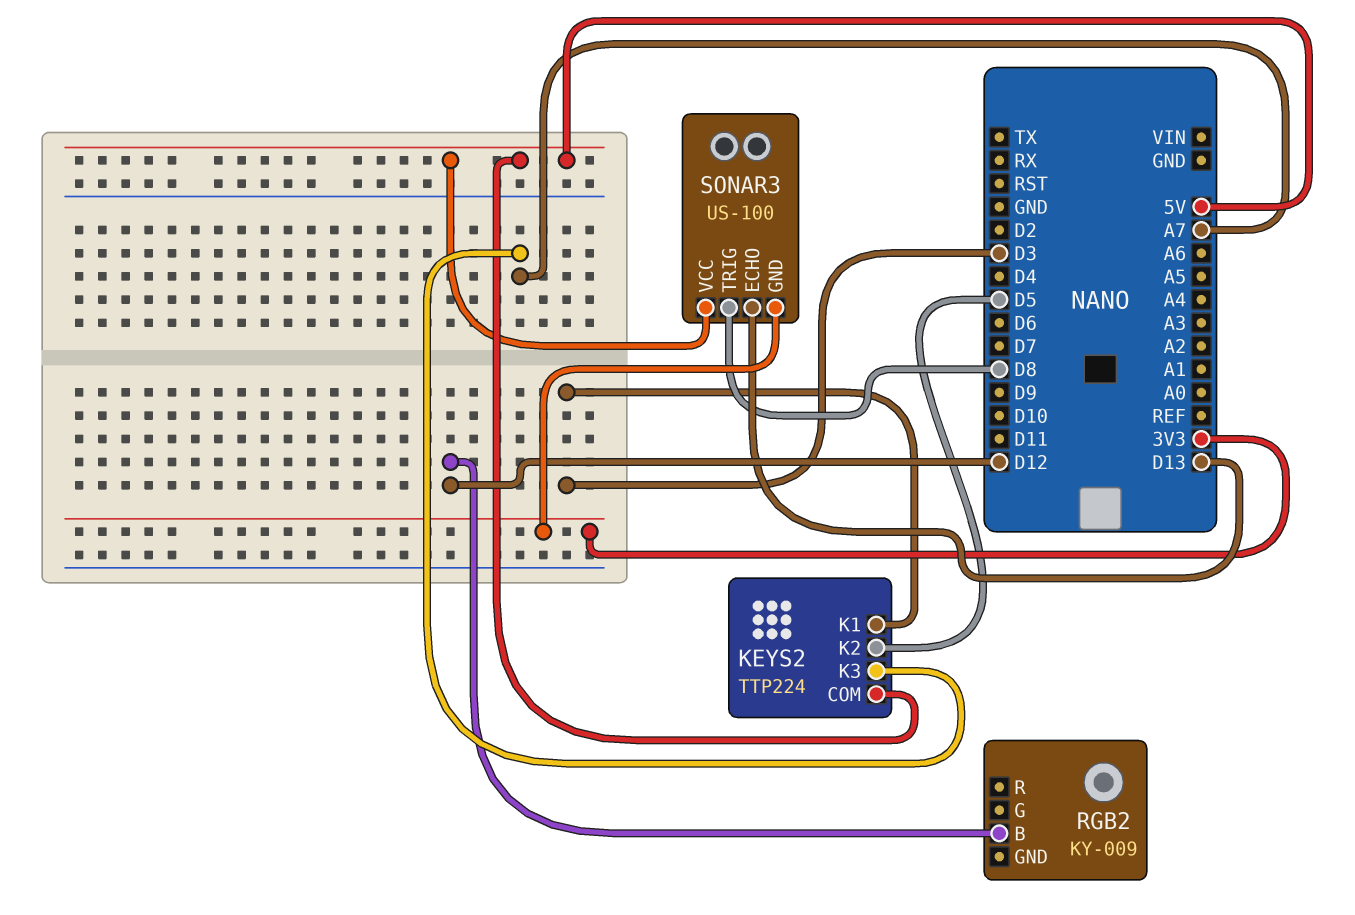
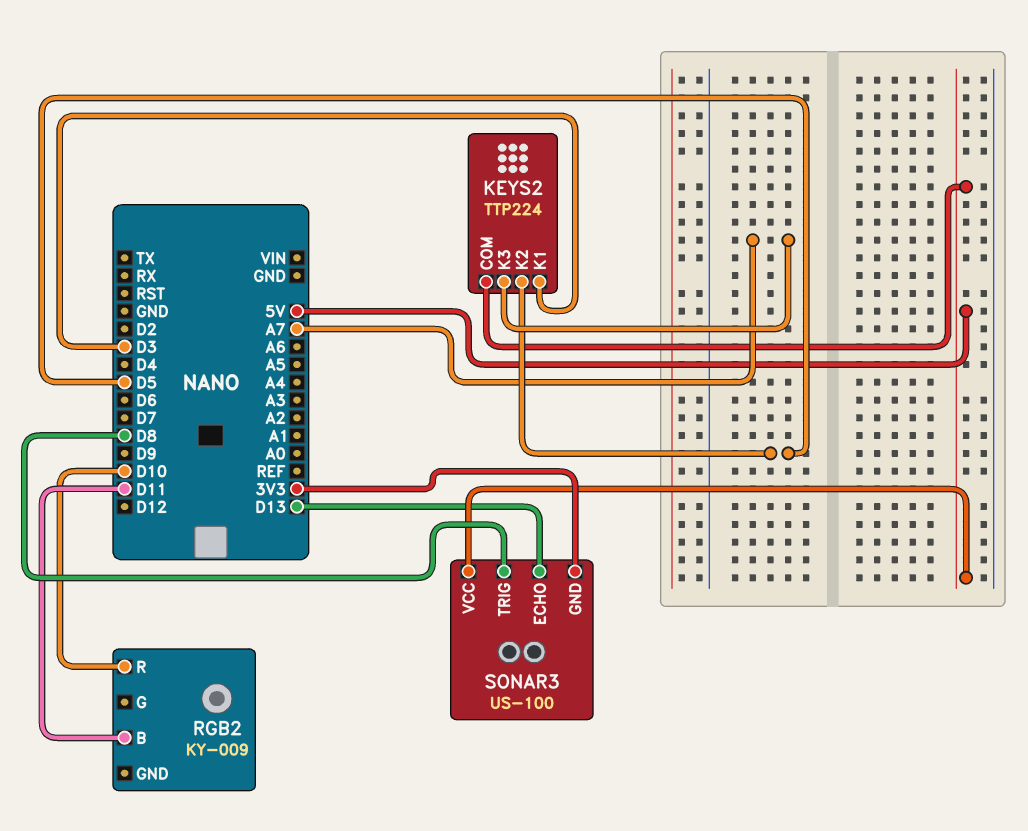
RGB2 pin B: D12 -> D11
RGB2 pin R: none -> D10

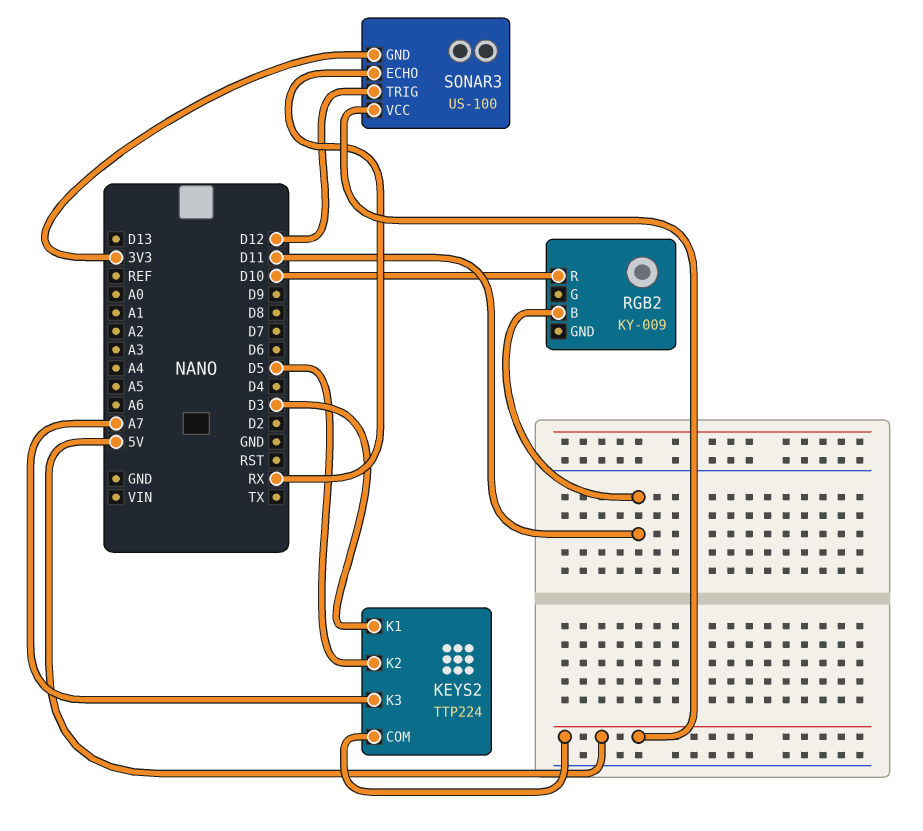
SONAR3 pin ECHO: D13 -> RX
SONAR3 pin TRIG: D8 -> D12

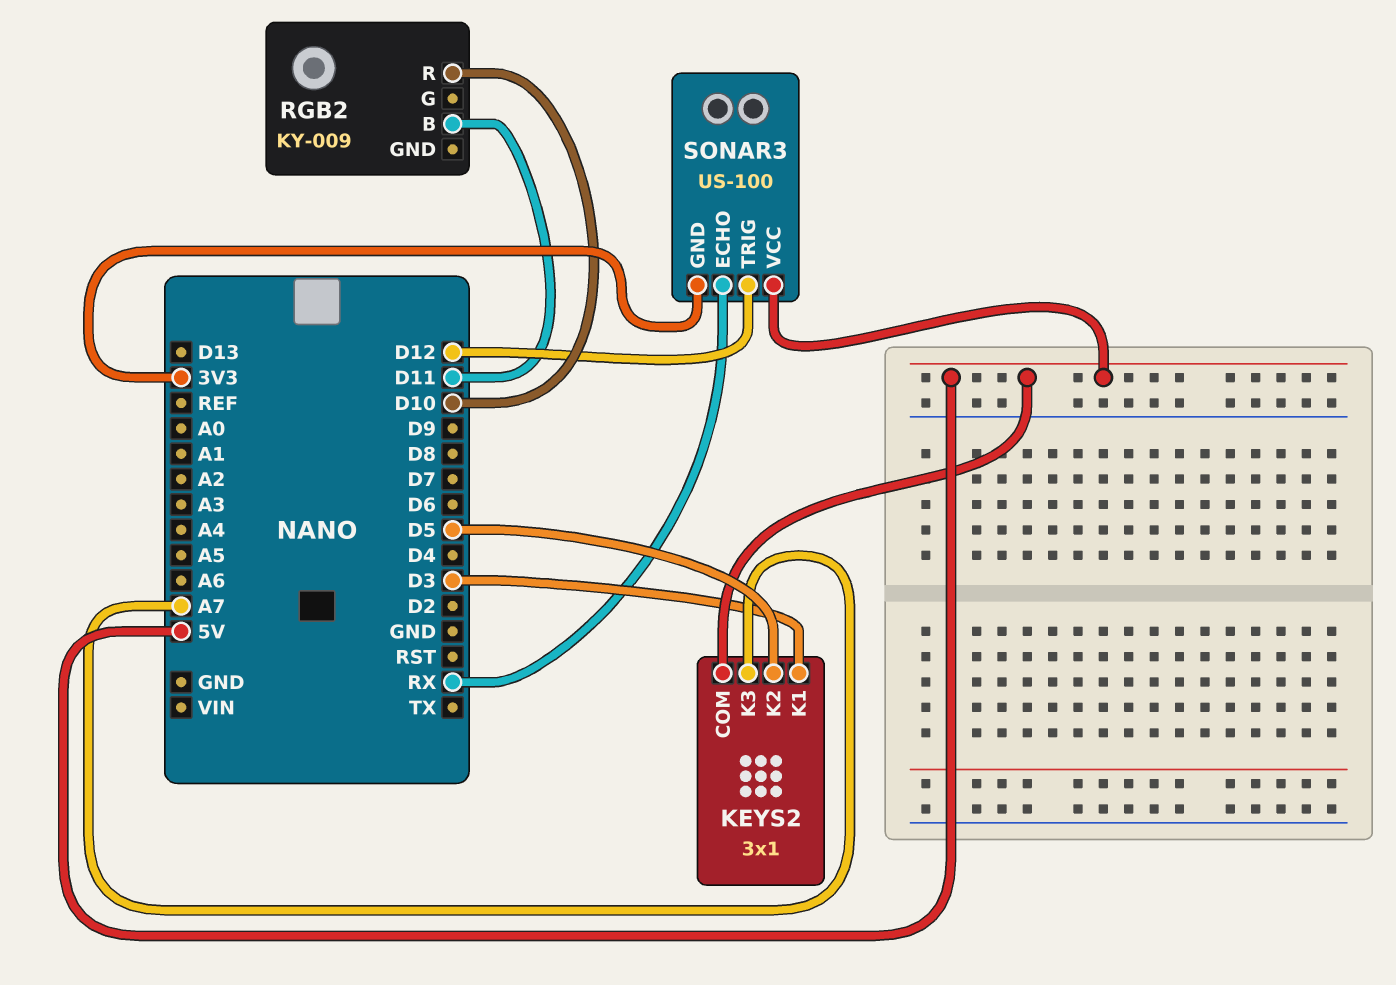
KEYS2: TTP224 -> 3x1

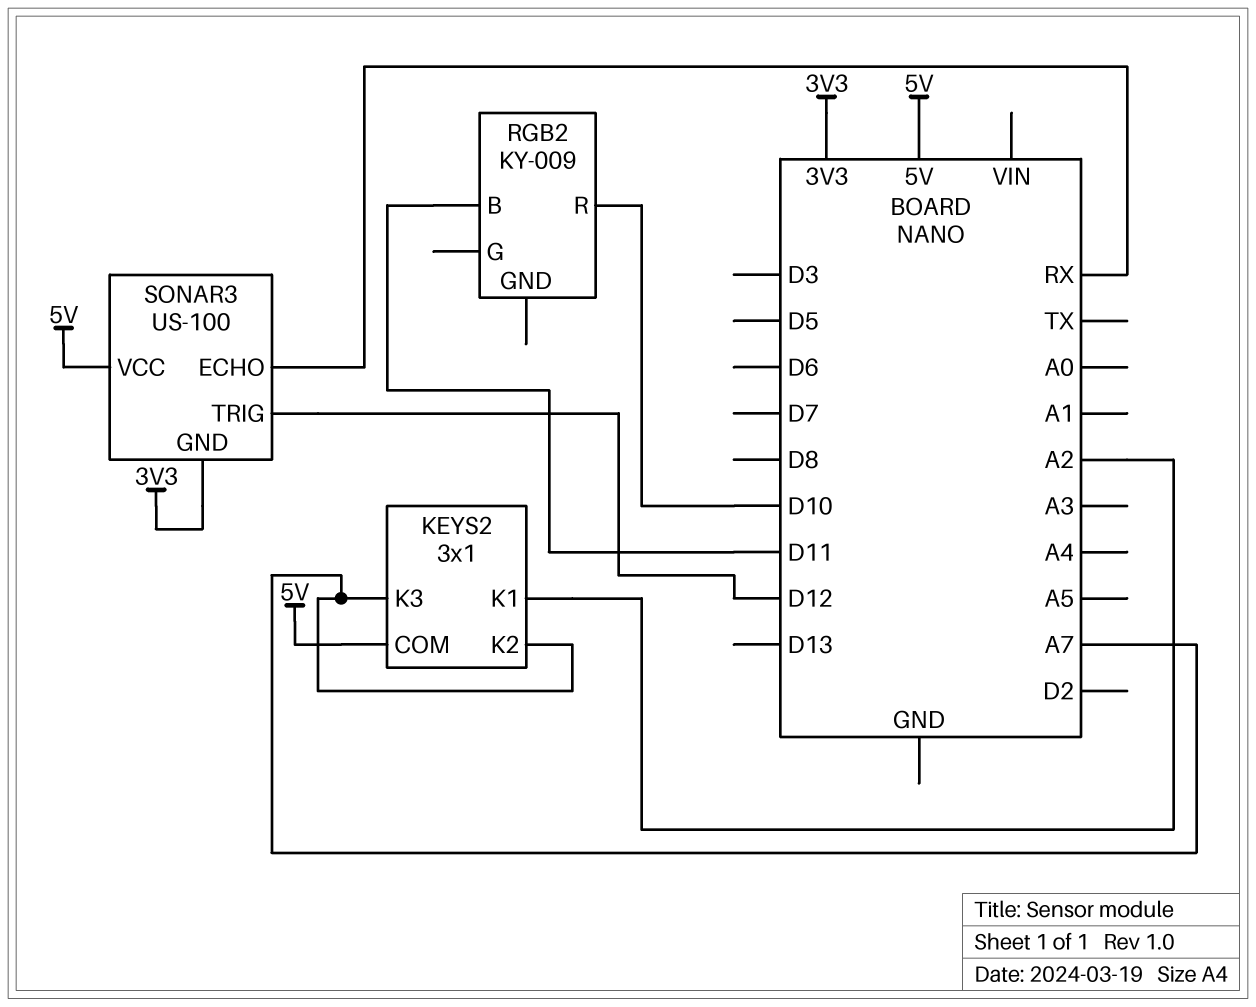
KEYS2 pin K1: D3 -> A2
KEYS2 pin K2: D5 -> A7

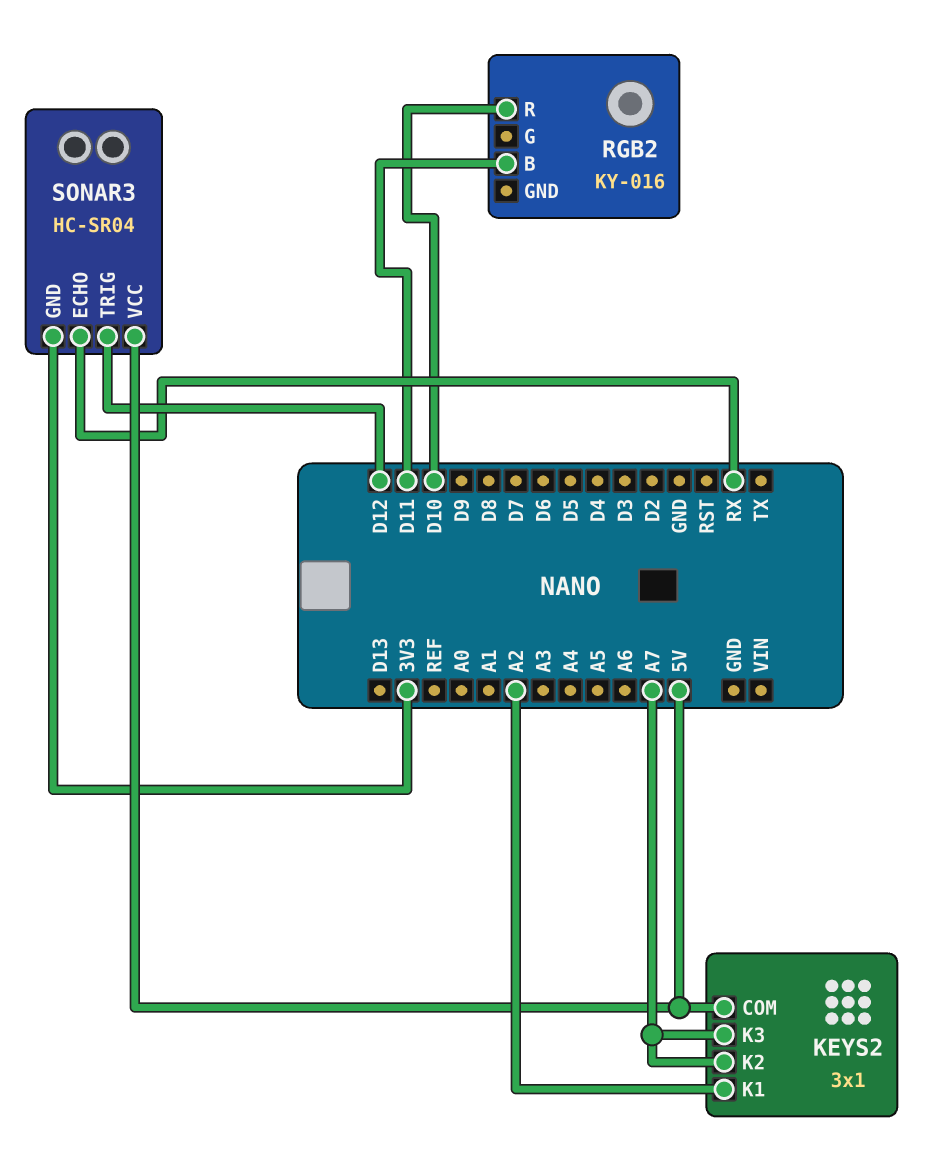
RGB2: KY-009 -> KY-016
SONAR3: US-100 -> HC-SR04

